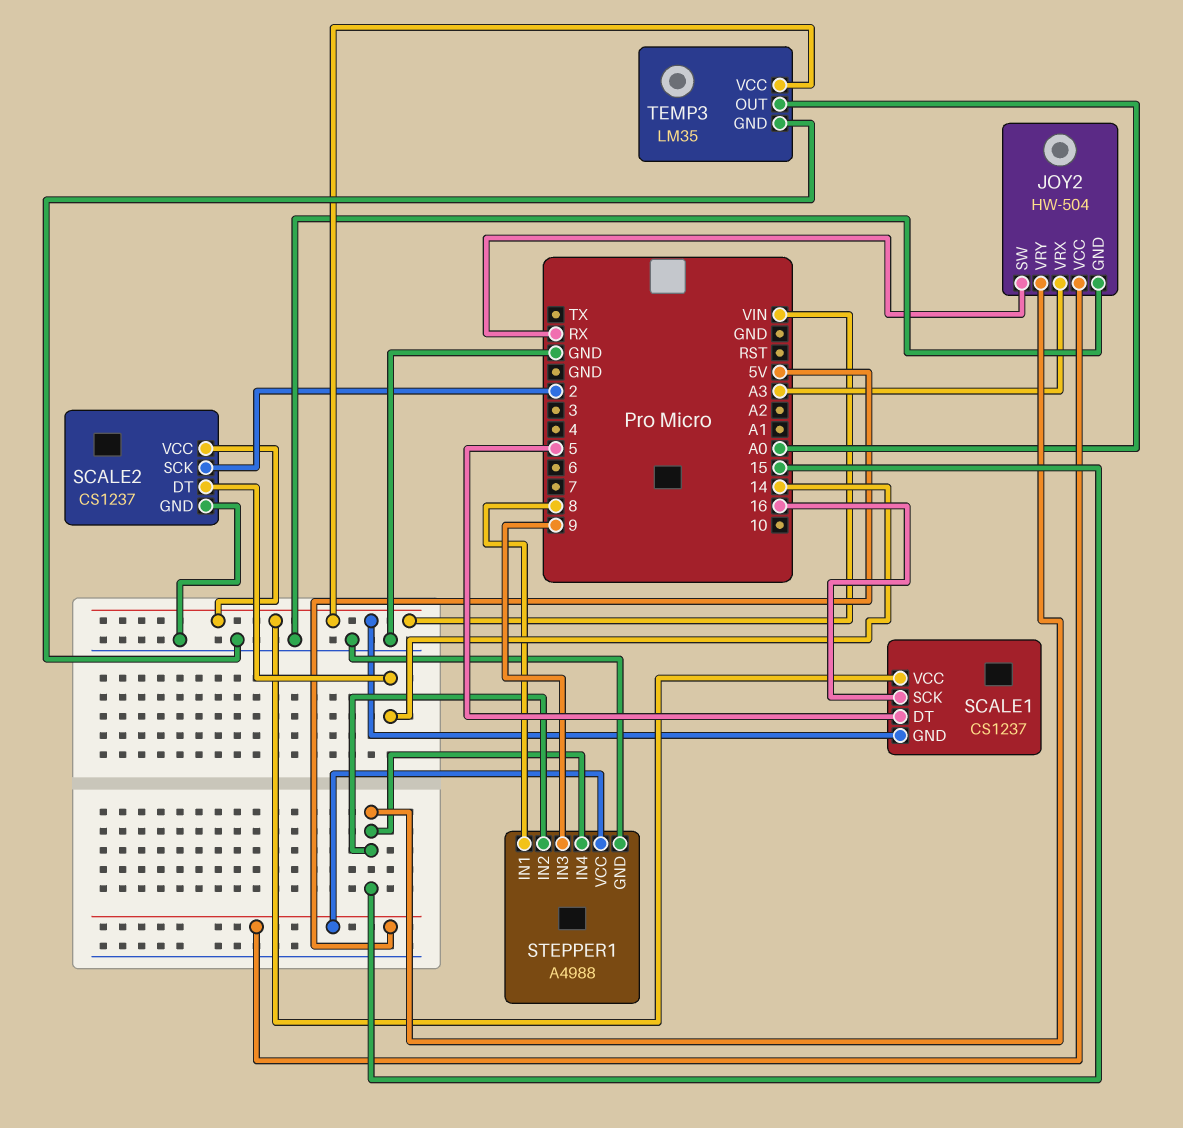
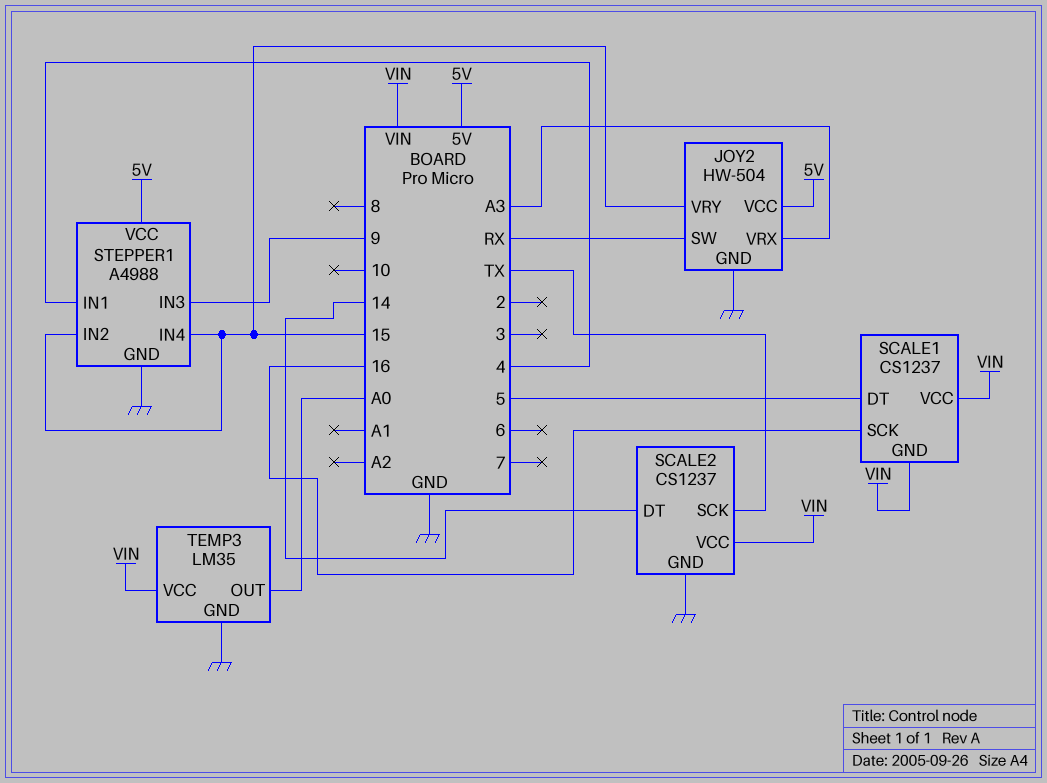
SCALE2 pin SCK: 2 -> TX
STEPPER1 pin IN1: 8 -> 4

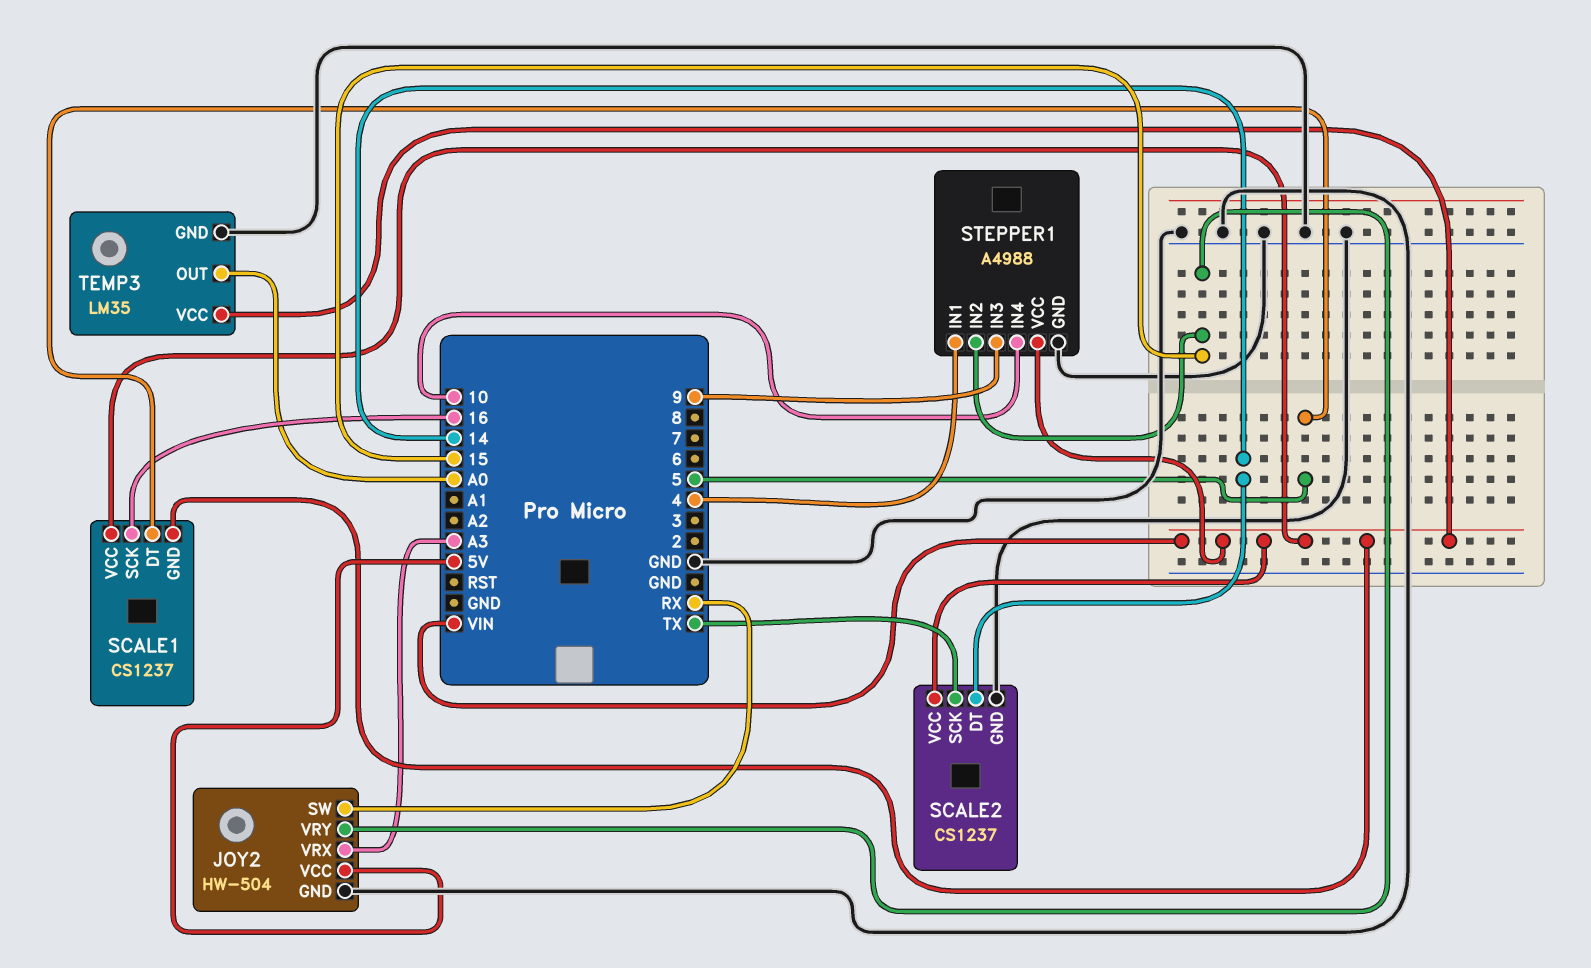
STEPPER1 pin IN4: 15 -> 10
STEPPER1 pin VCC: 5V -> VIN

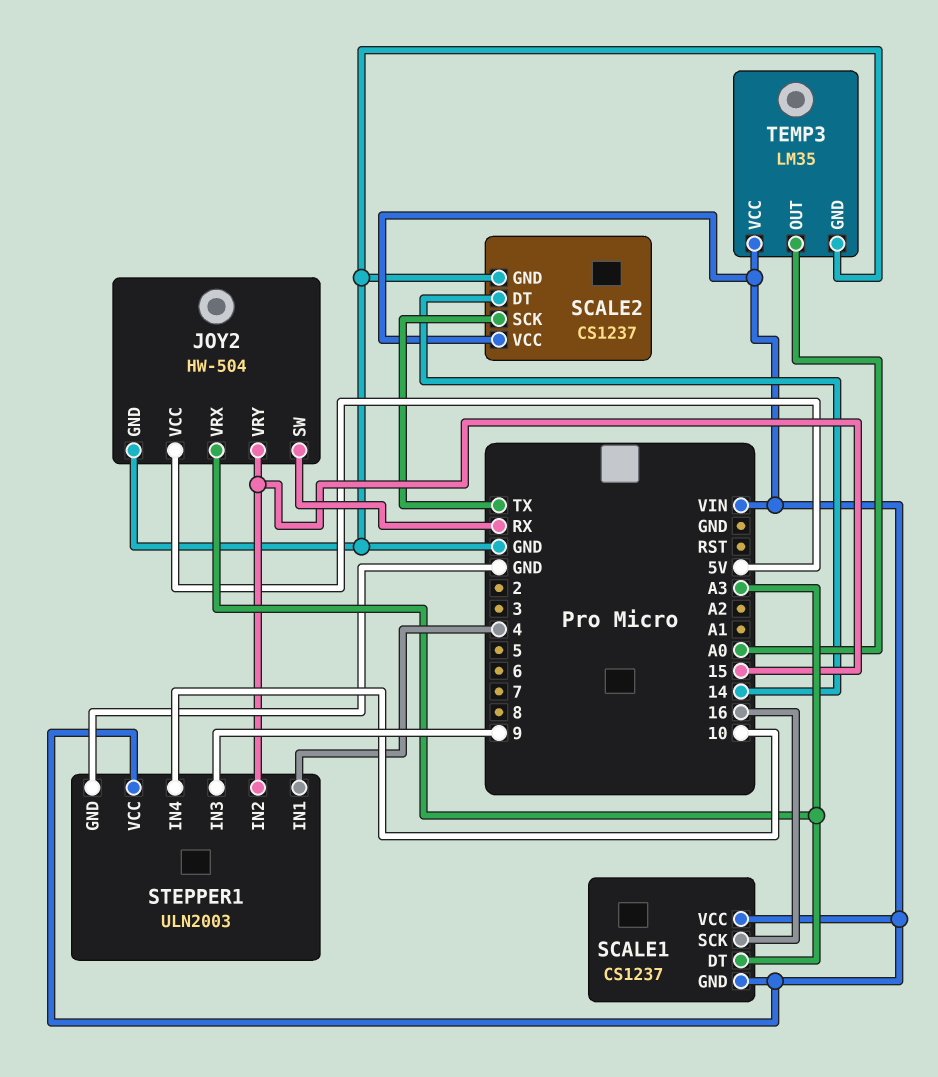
SCALE1 pin DT: 5 -> A3
STEPPER1: A4988 -> ULN2003

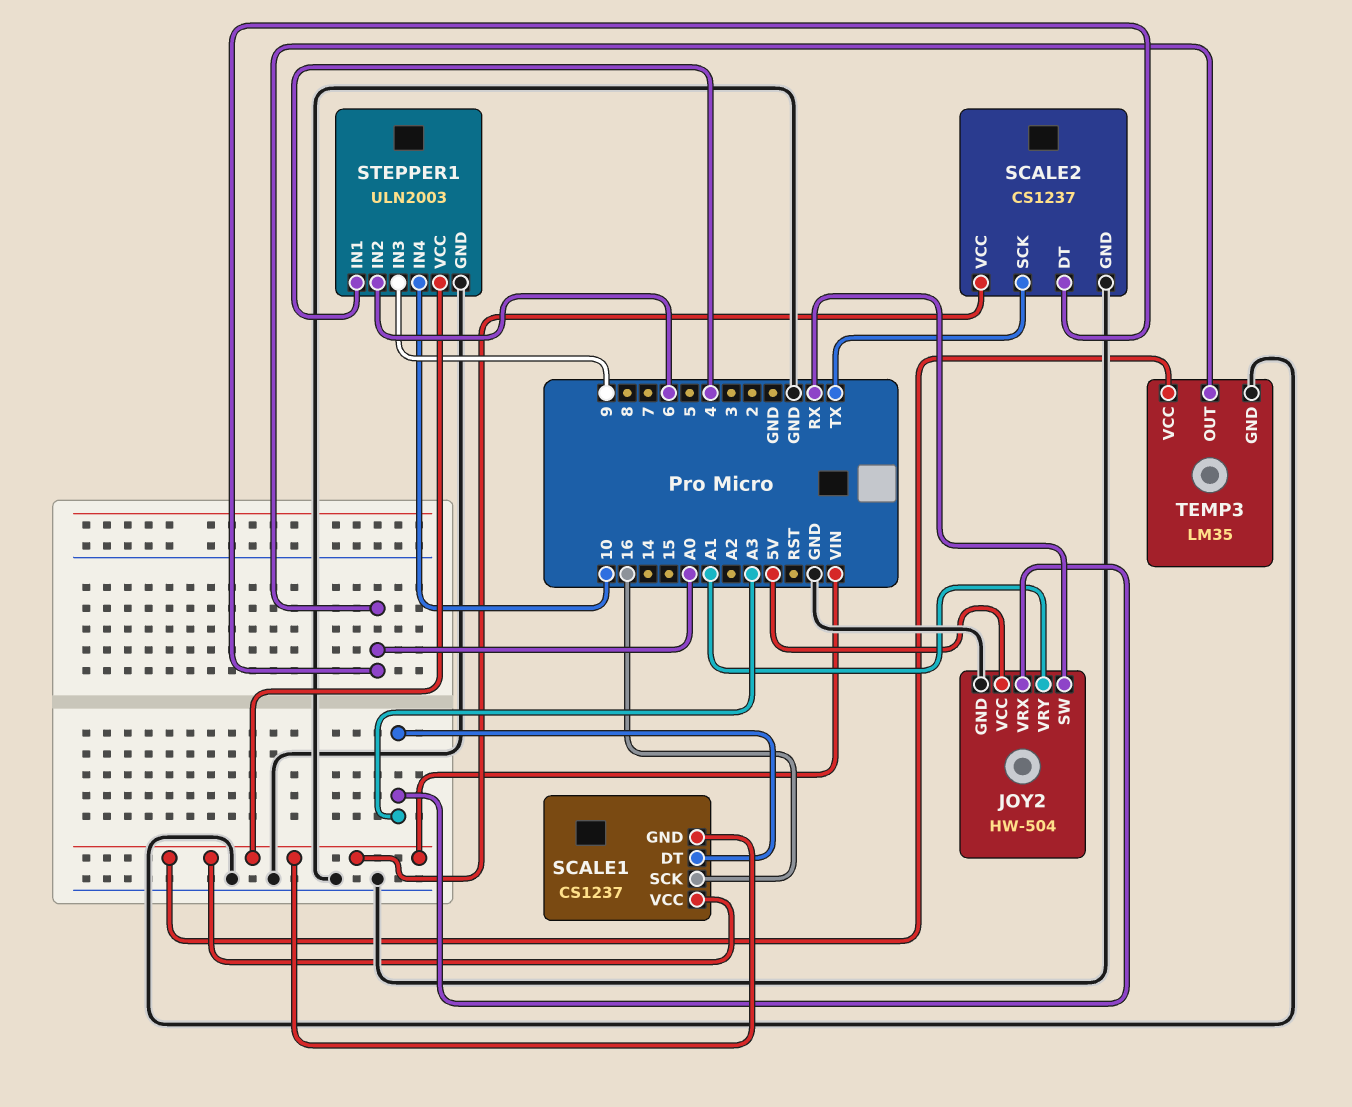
JOY2 pin VRY: 15 -> A1
SCALE2 pin DT: 14 -> A0
STEPPER1 pin IN2: 15 -> 6

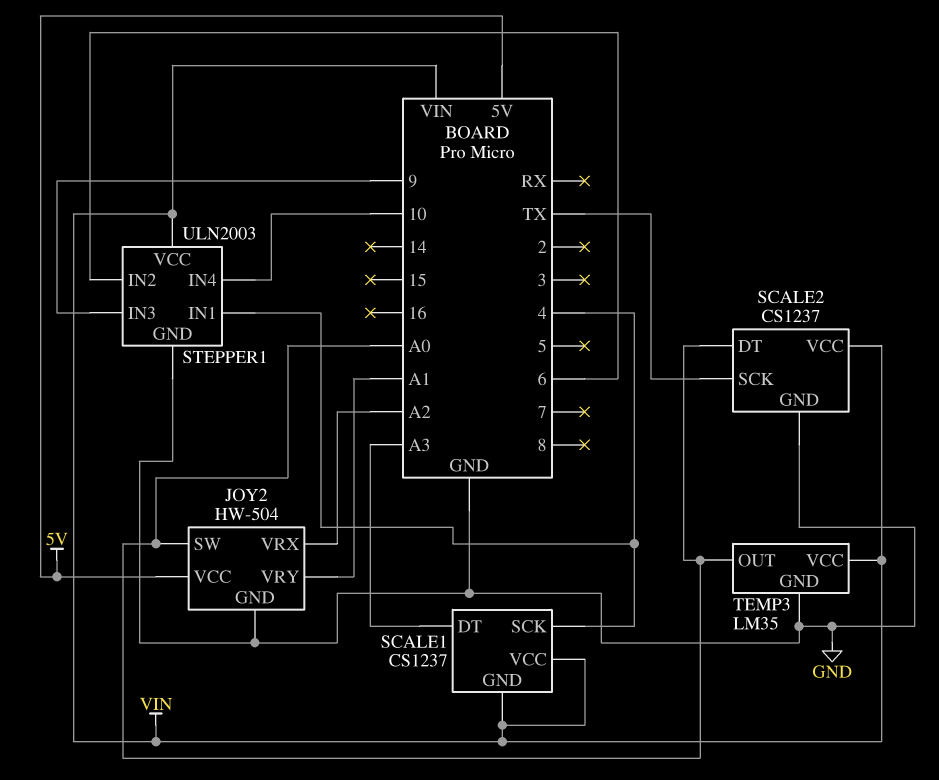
JOY2 pin SW: RX -> A0
JOY2 pin VRX: A3 -> A2
SCALE1 pin SCK: 16 -> 4

